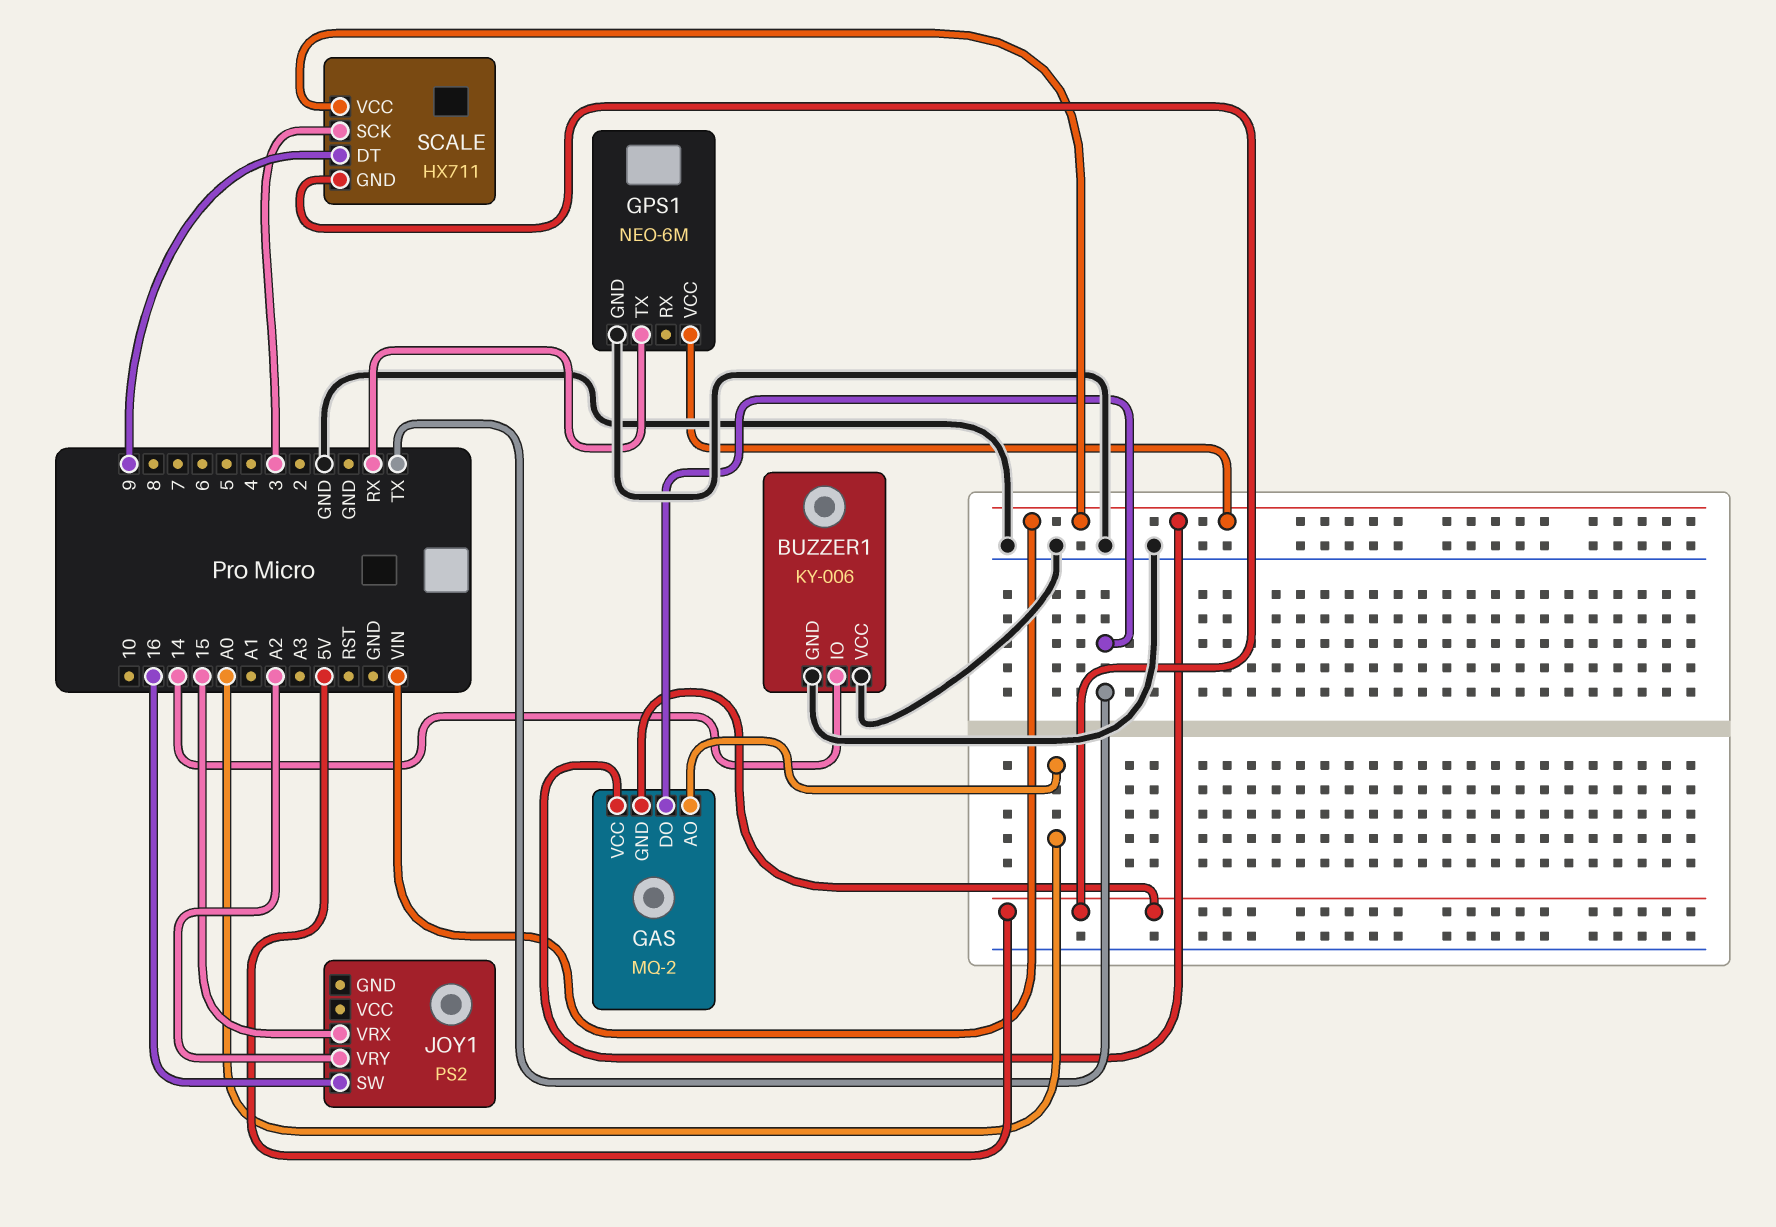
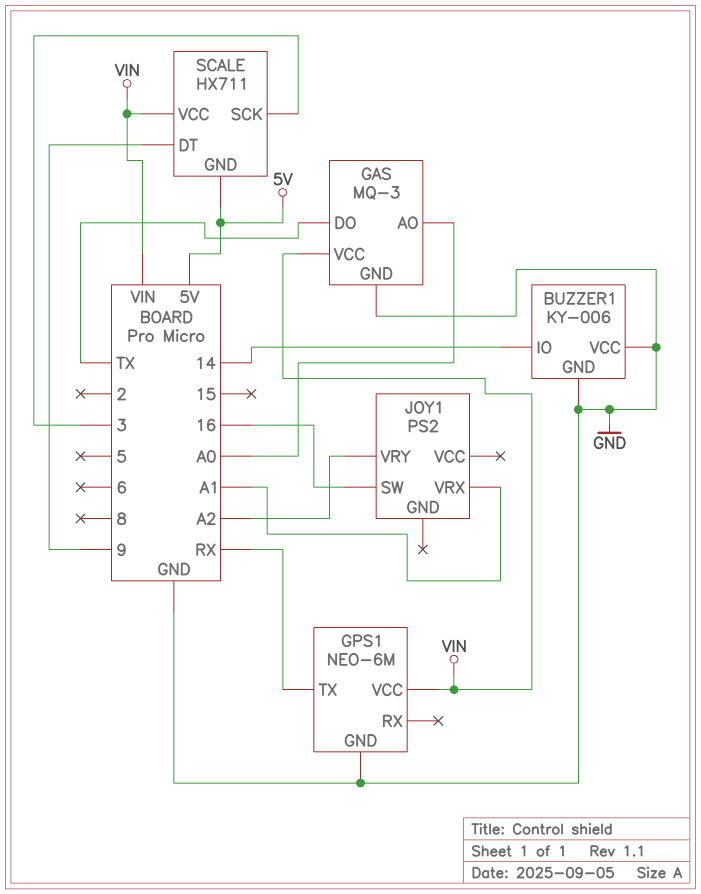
GAS: MQ-2 -> MQ-3
GAS pin GND: 5V -> GND
JOY1 pin VRX: 15 -> A1

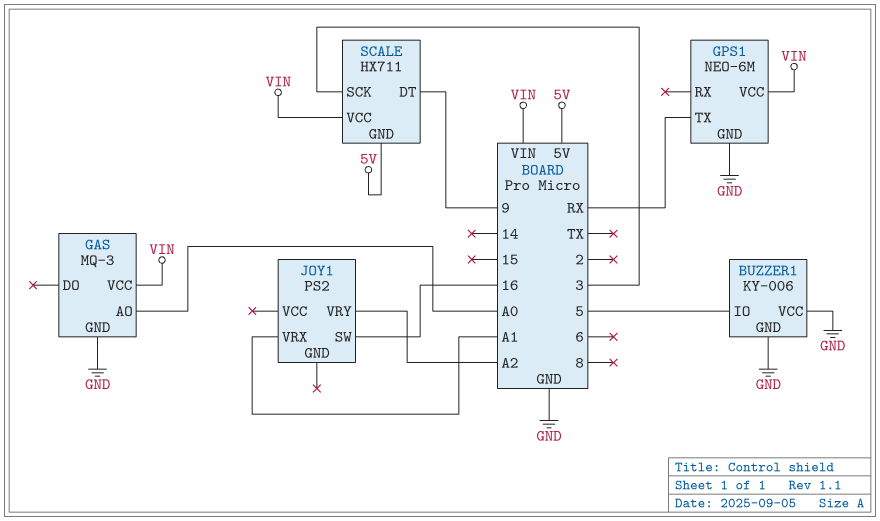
BUZZER1 pin IO: 14 -> 5
GAS pin DO: TX -> none

